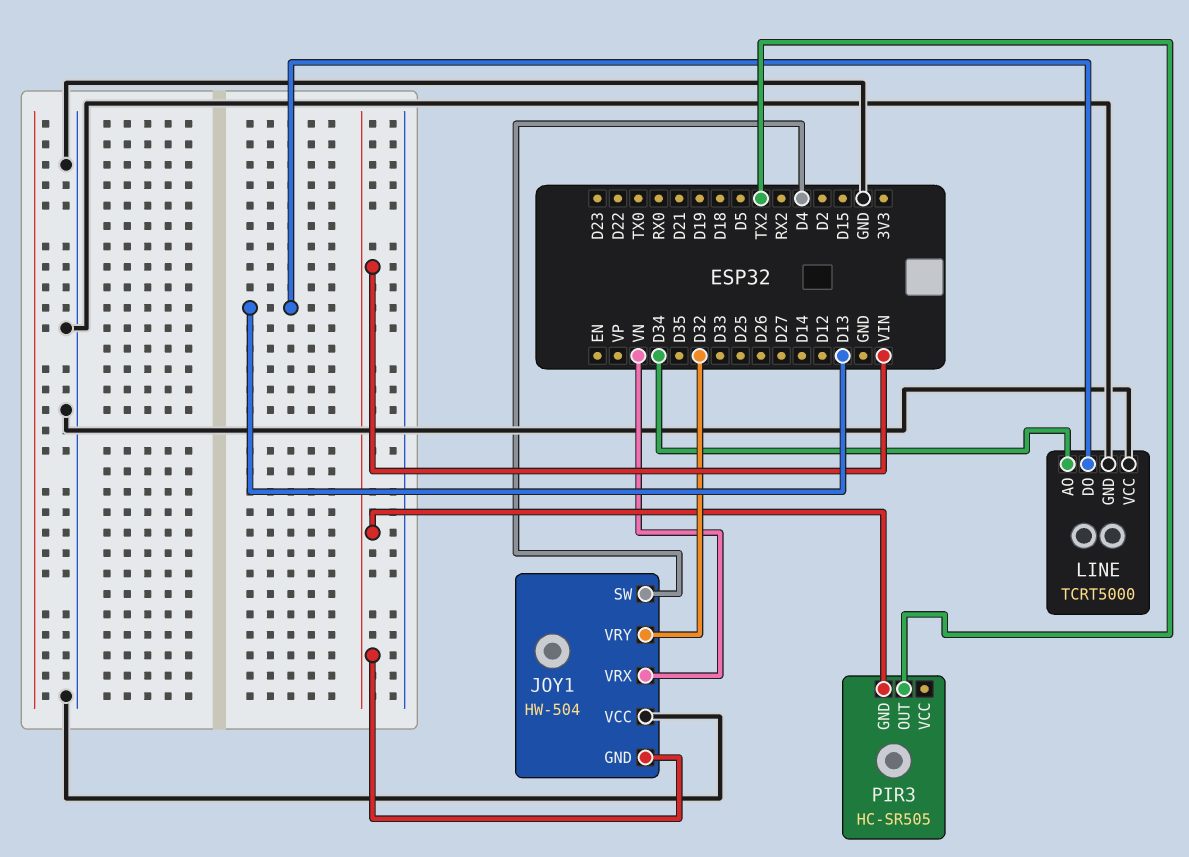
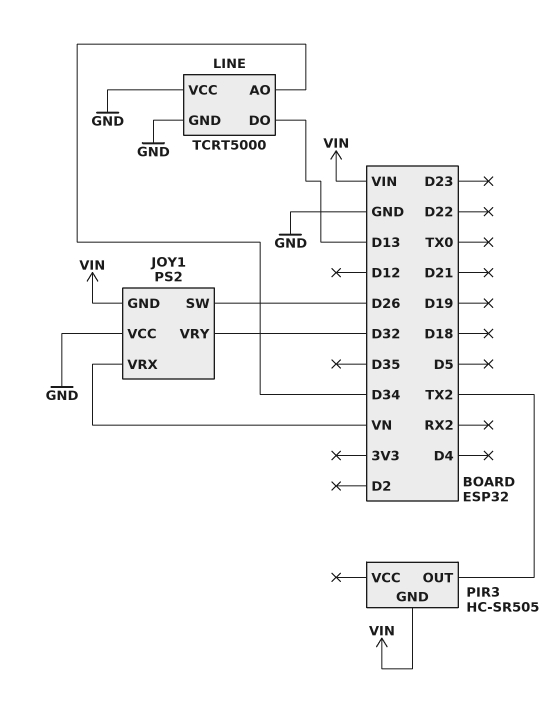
JOY1: HW-504 -> PS2
JOY1 pin SW: D4 -> D26

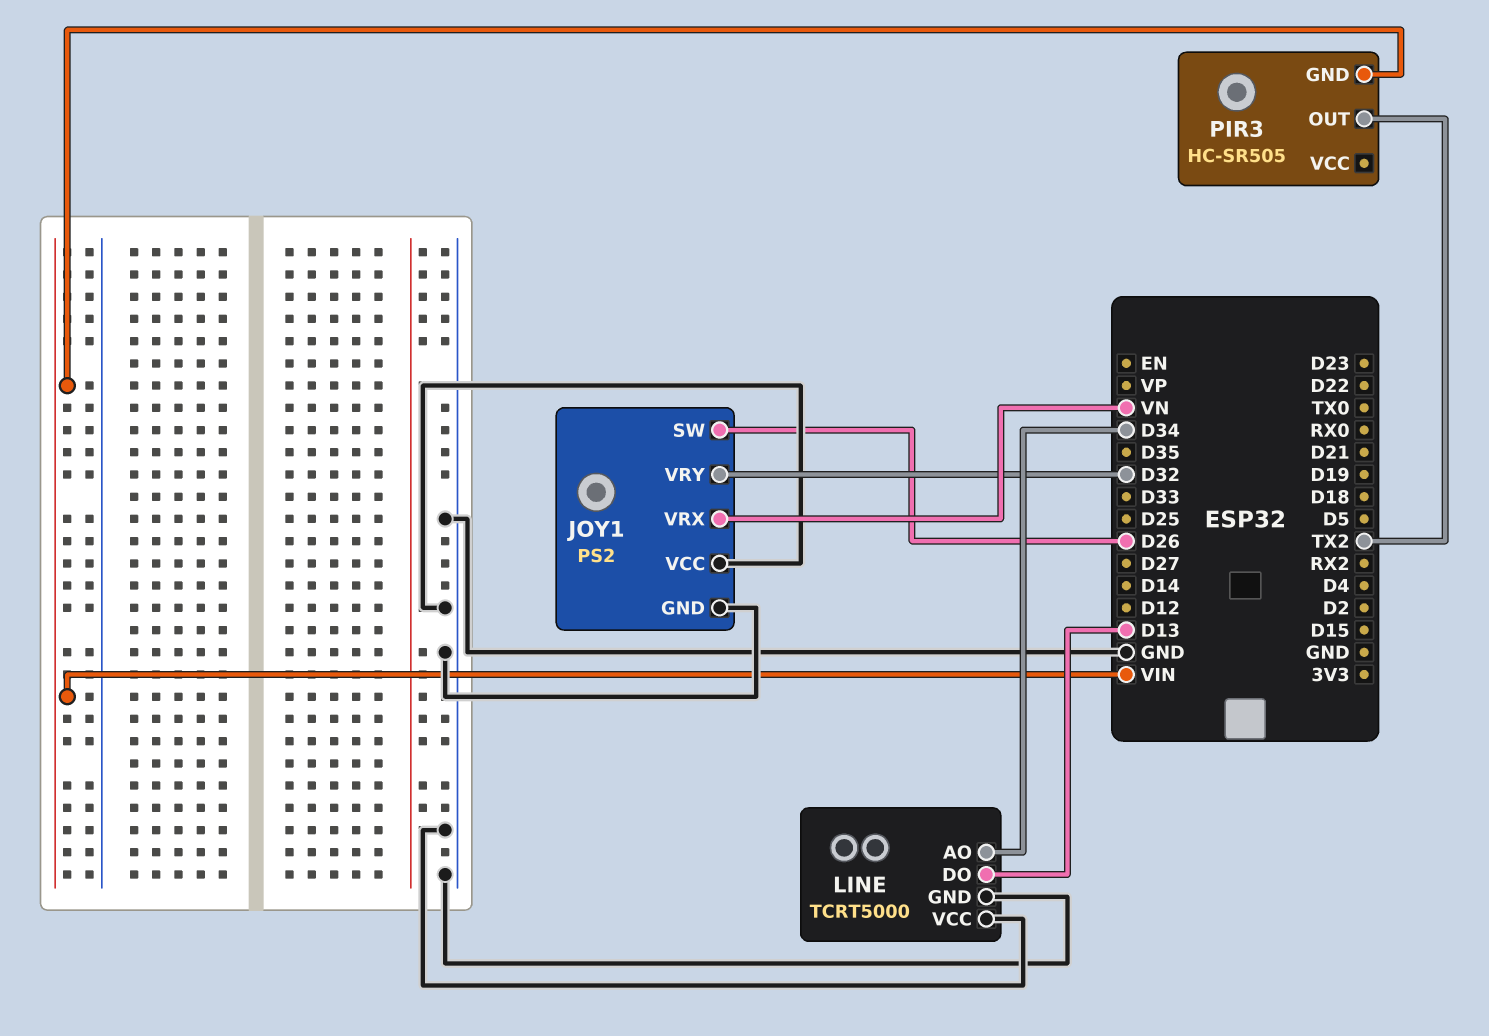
JOY1 pin GND: VIN -> GND

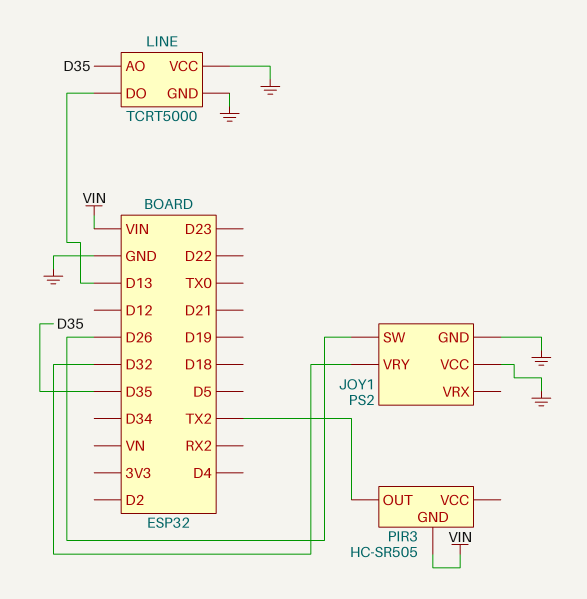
JOY1 pin VRX: VN -> none
LINE pin AO: D34 -> D35

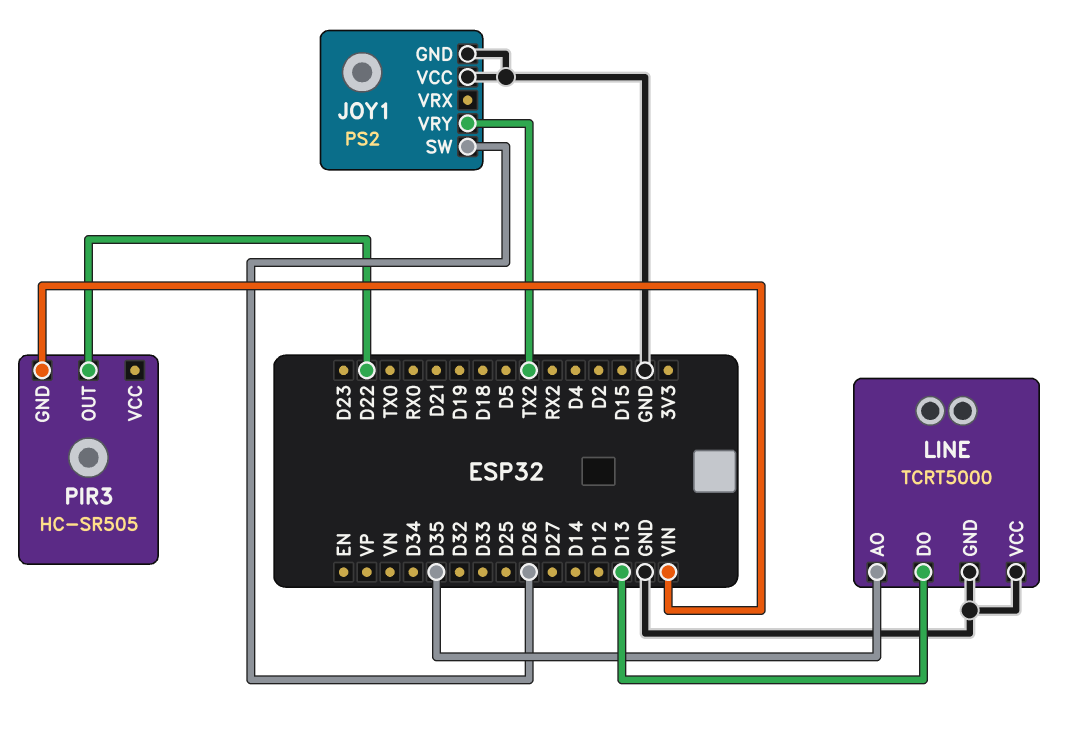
JOY1 pin VRY: D32 -> TX2
PIR3 pin OUT: TX2 -> D22

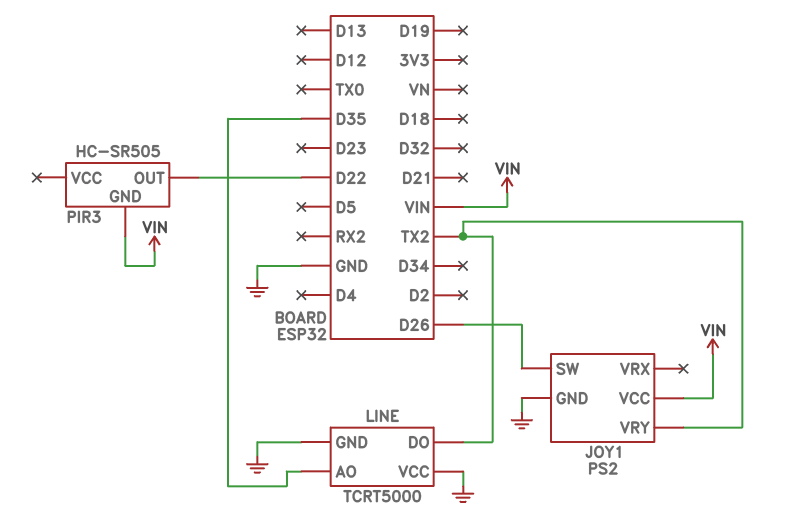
JOY1 pin VCC: GND -> VIN
LINE pin DO: D13 -> TX2

